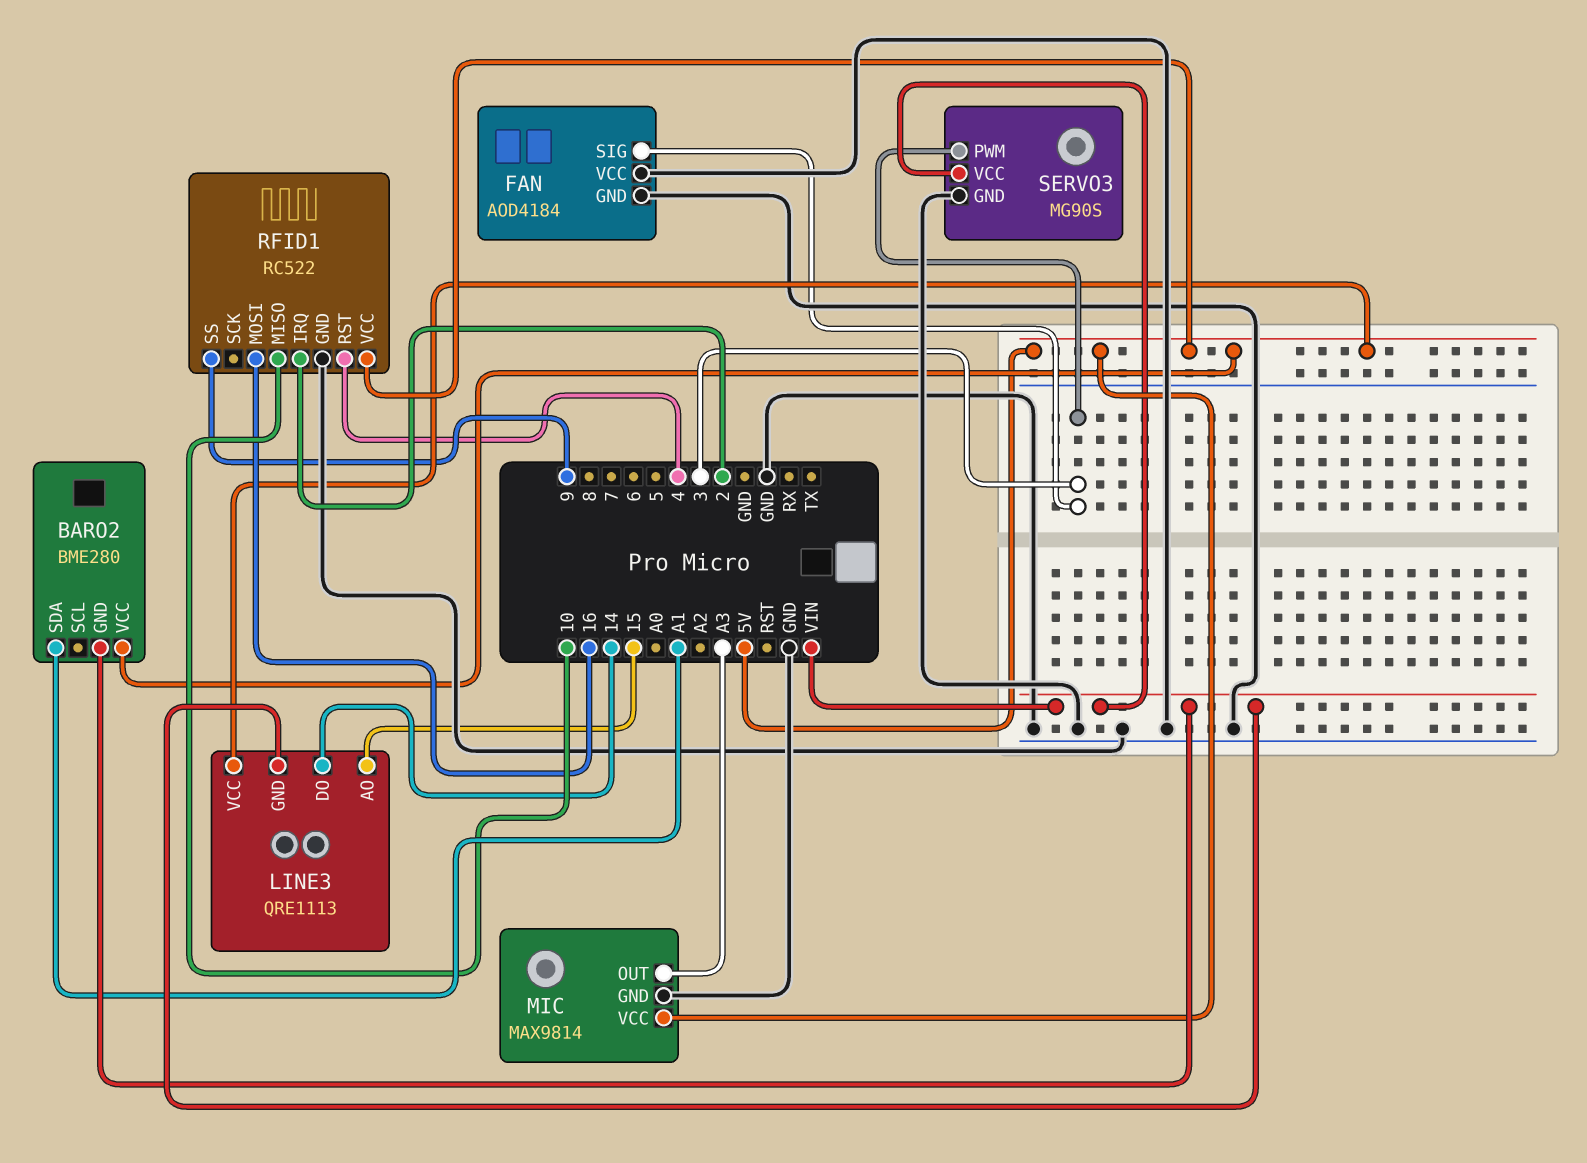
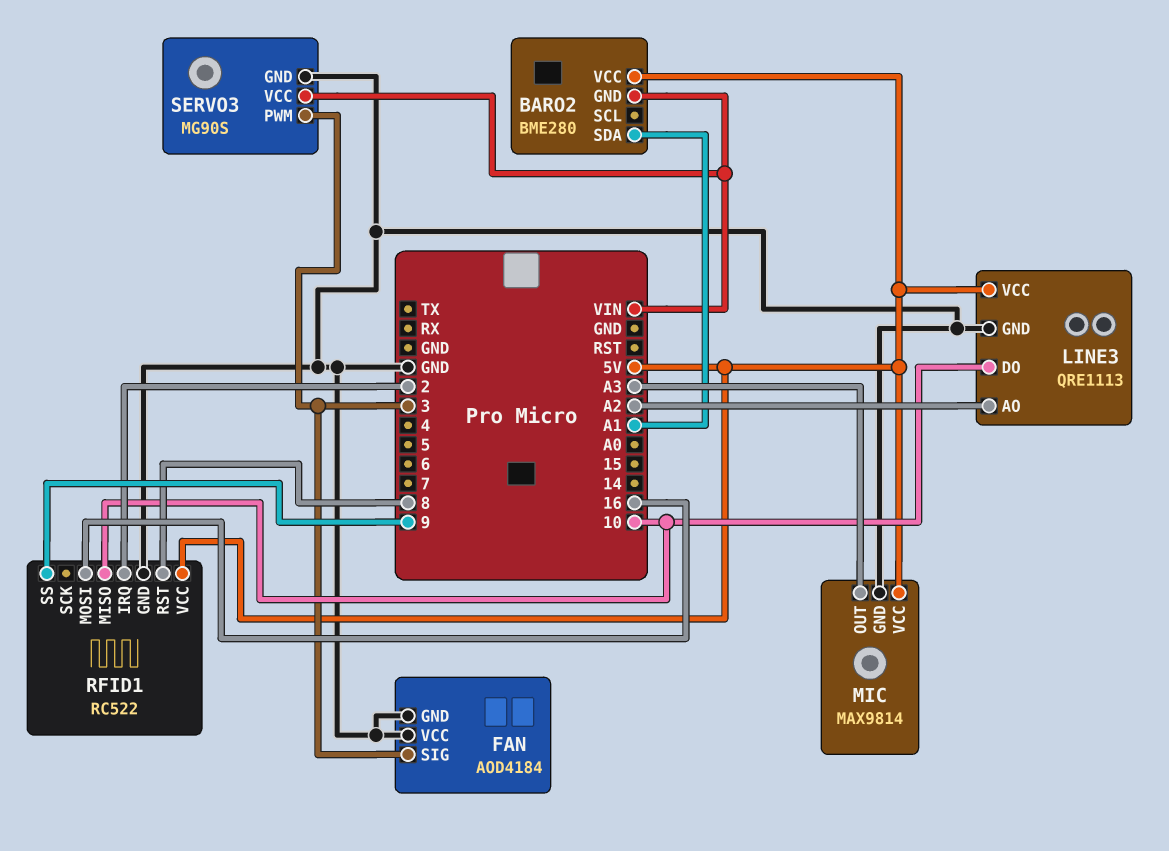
LINE3 pin AO: 15 -> A2
LINE3 pin DO: 14 -> 10
LINE3 pin GND: VIN -> GND
RFID1 pin RST: 4 -> 8

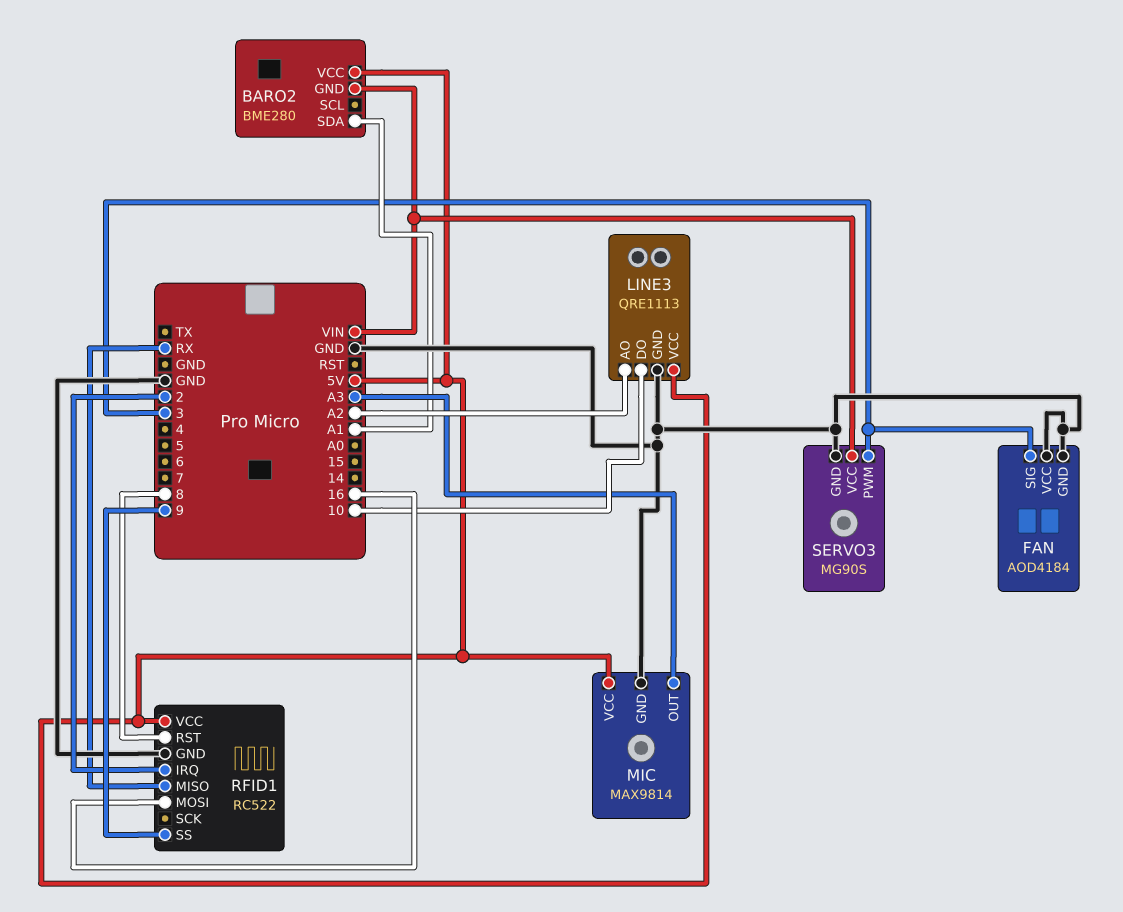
RFID1 pin MISO: 10 -> RX

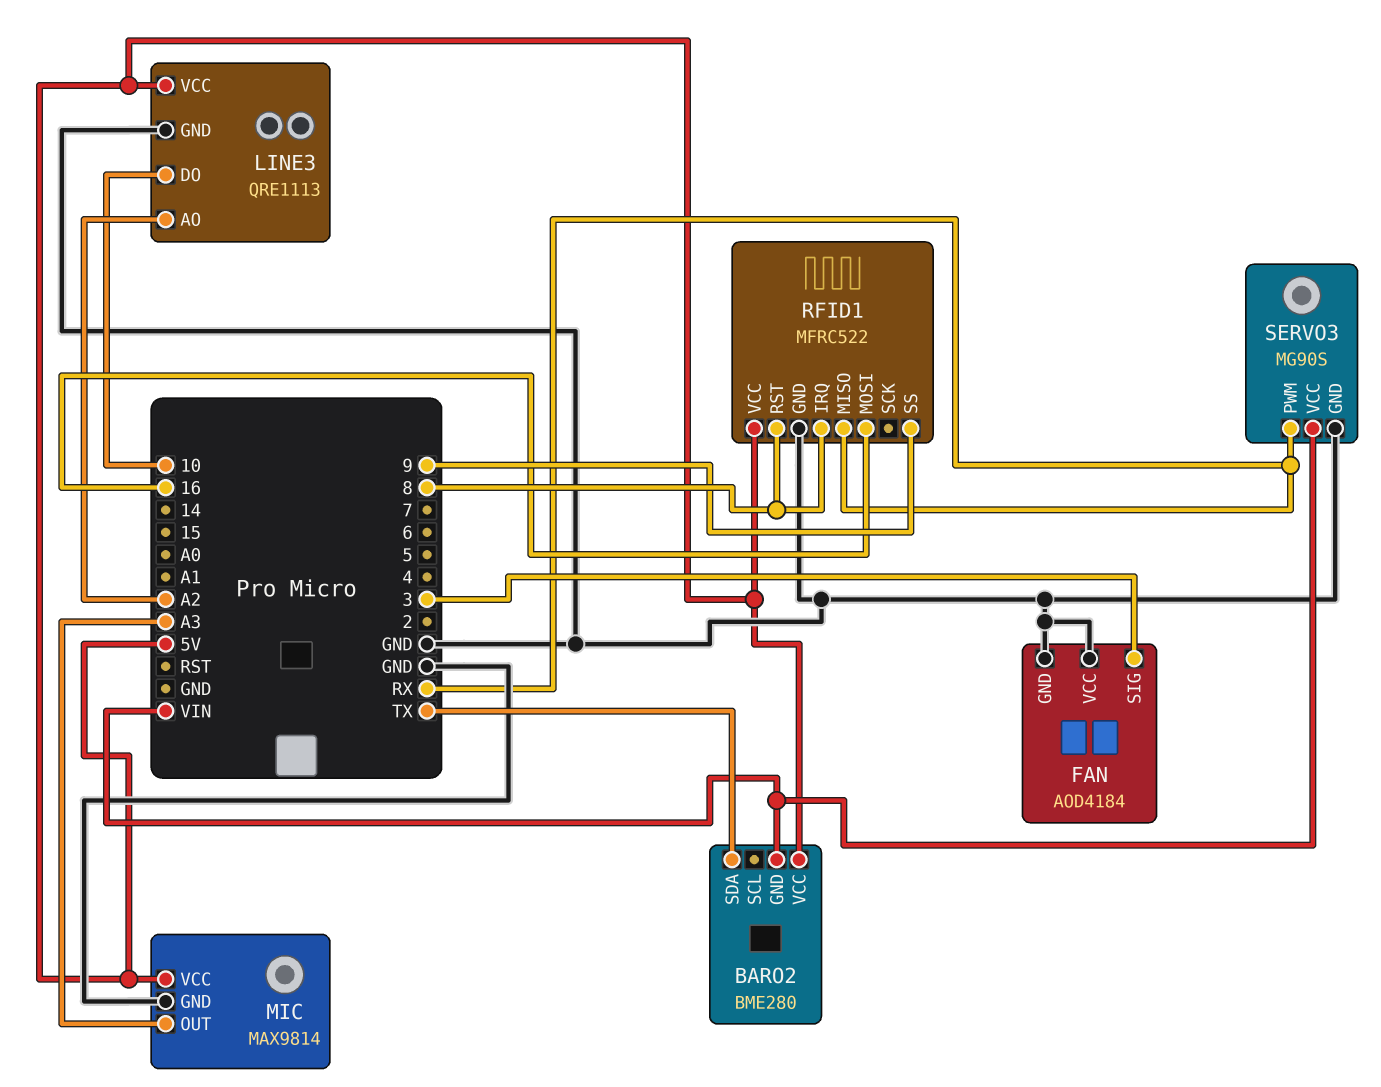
BARO2 pin SDA: A1 -> TX
RFID1: RC522 -> MFRC522
RFID1 pin IRQ: 2 -> 8
SERVO3 pin PWM: 3 -> RX

